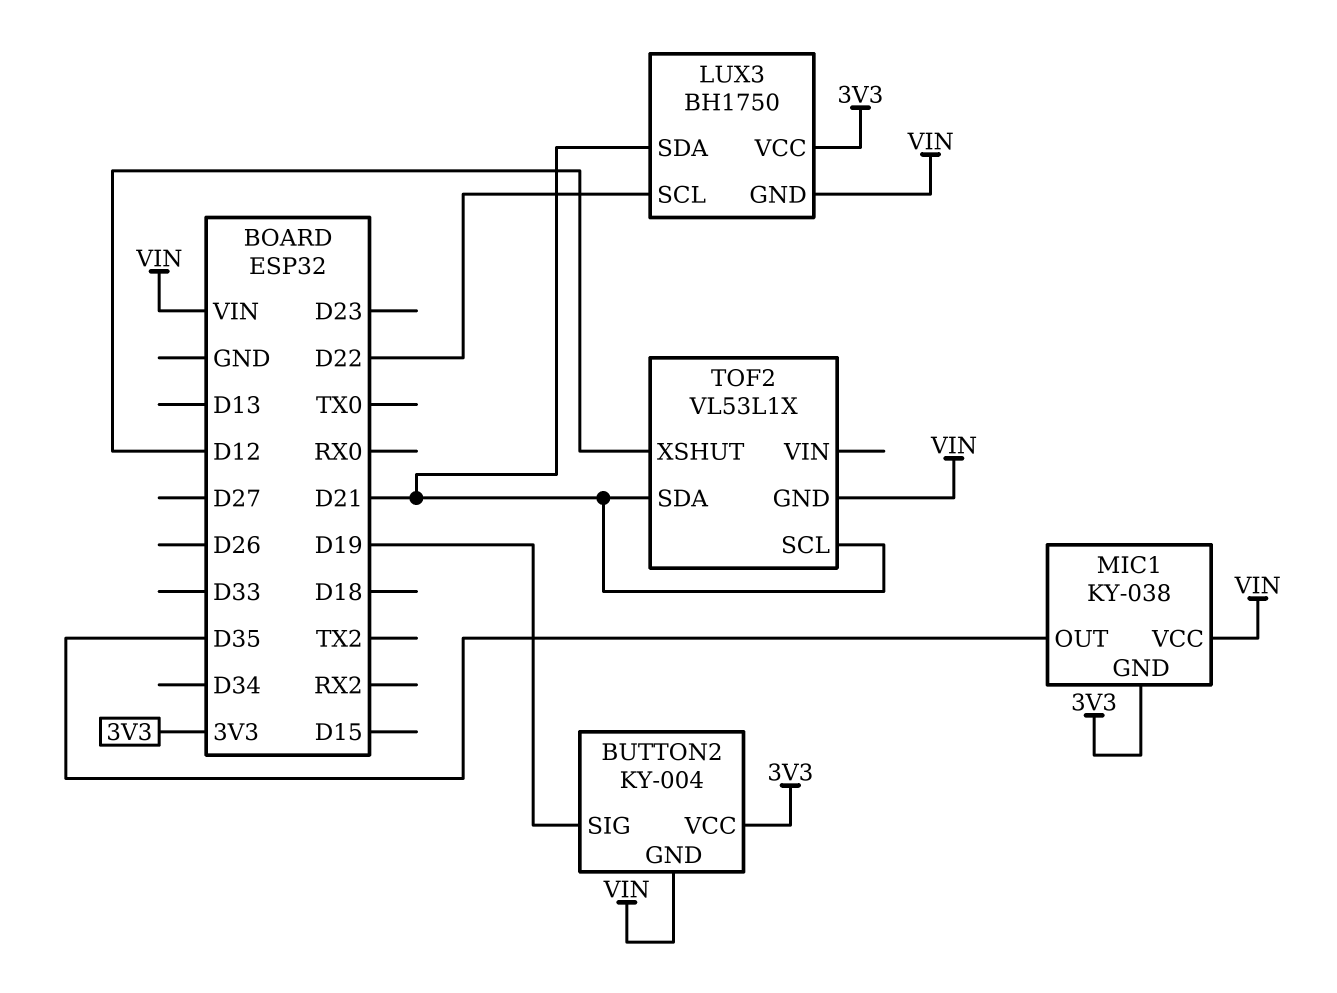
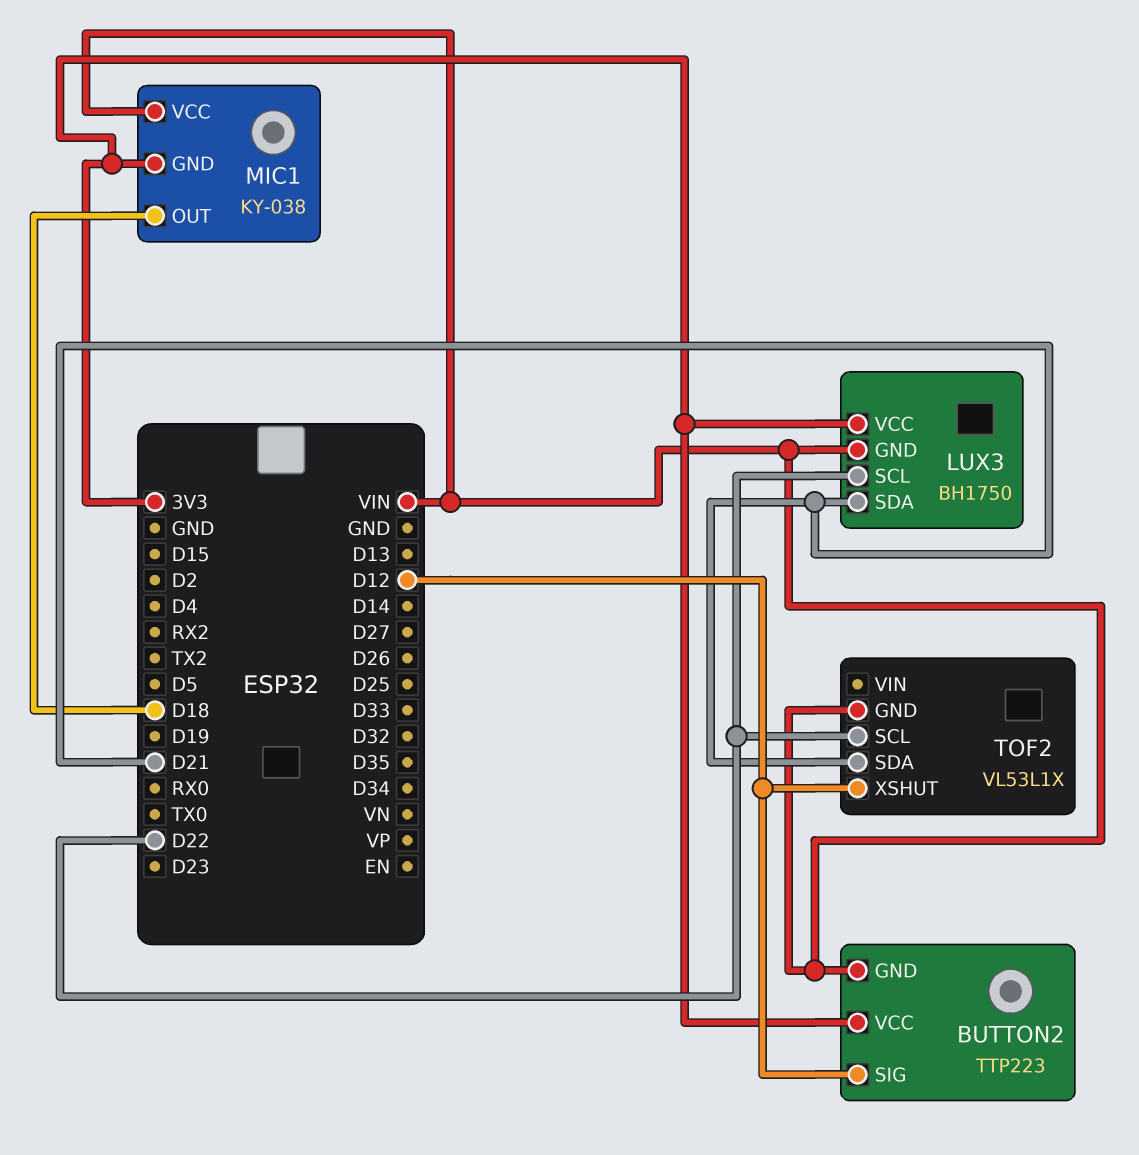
BUTTON2: KY-004 -> TTP223
BUTTON2 pin SIG: D19 -> D12
MIC1 pin OUT: D35 -> D18
TOF2 pin SCL: D21 -> D22

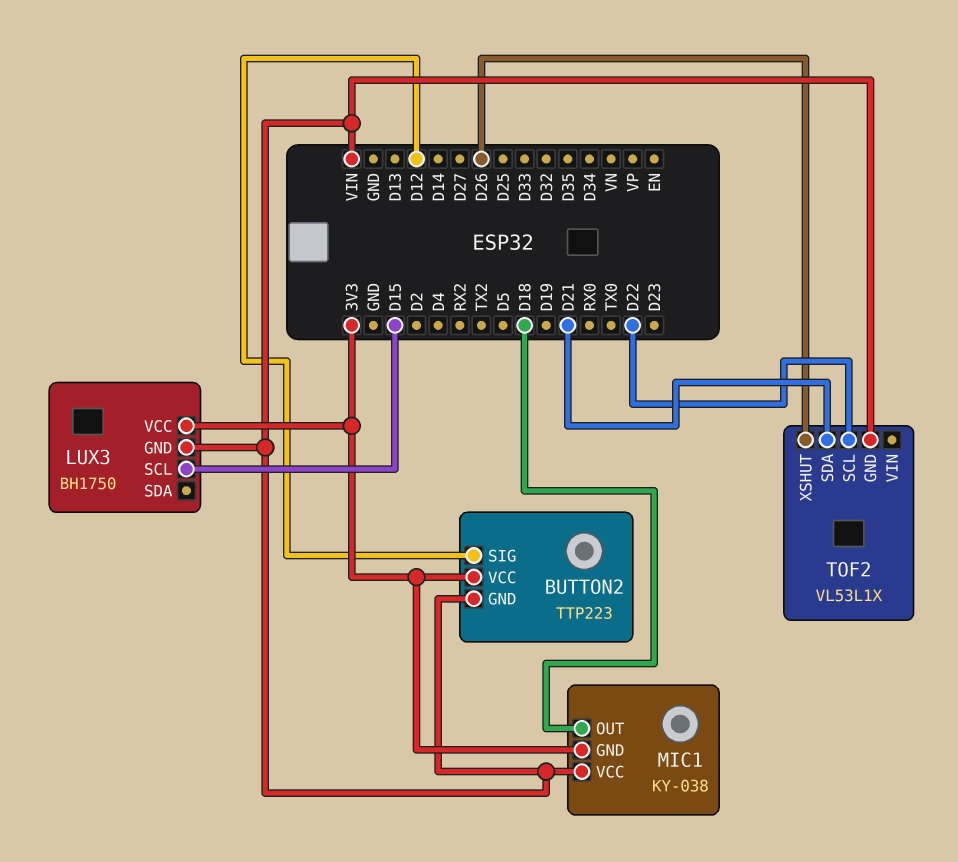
LUX3 pin SCL: D22 -> D15
LUX3 pin SDA: D21 -> none
TOF2 pin XSHUT: D12 -> D26

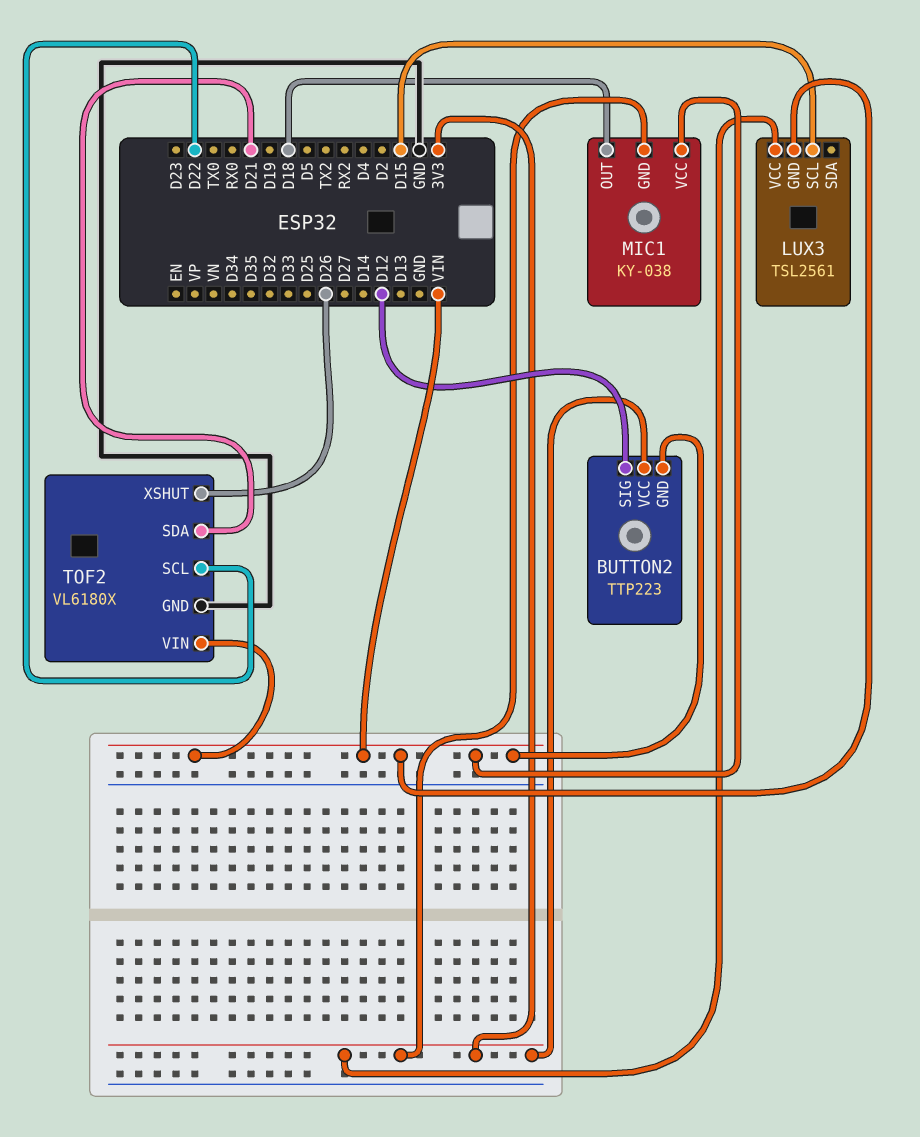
LUX3: BH1750 -> TSL2561
TOF2: VL53L1X -> VL6180X
TOF2 pin GND: VIN -> GND
TOF2 pin VIN: none -> VIN

